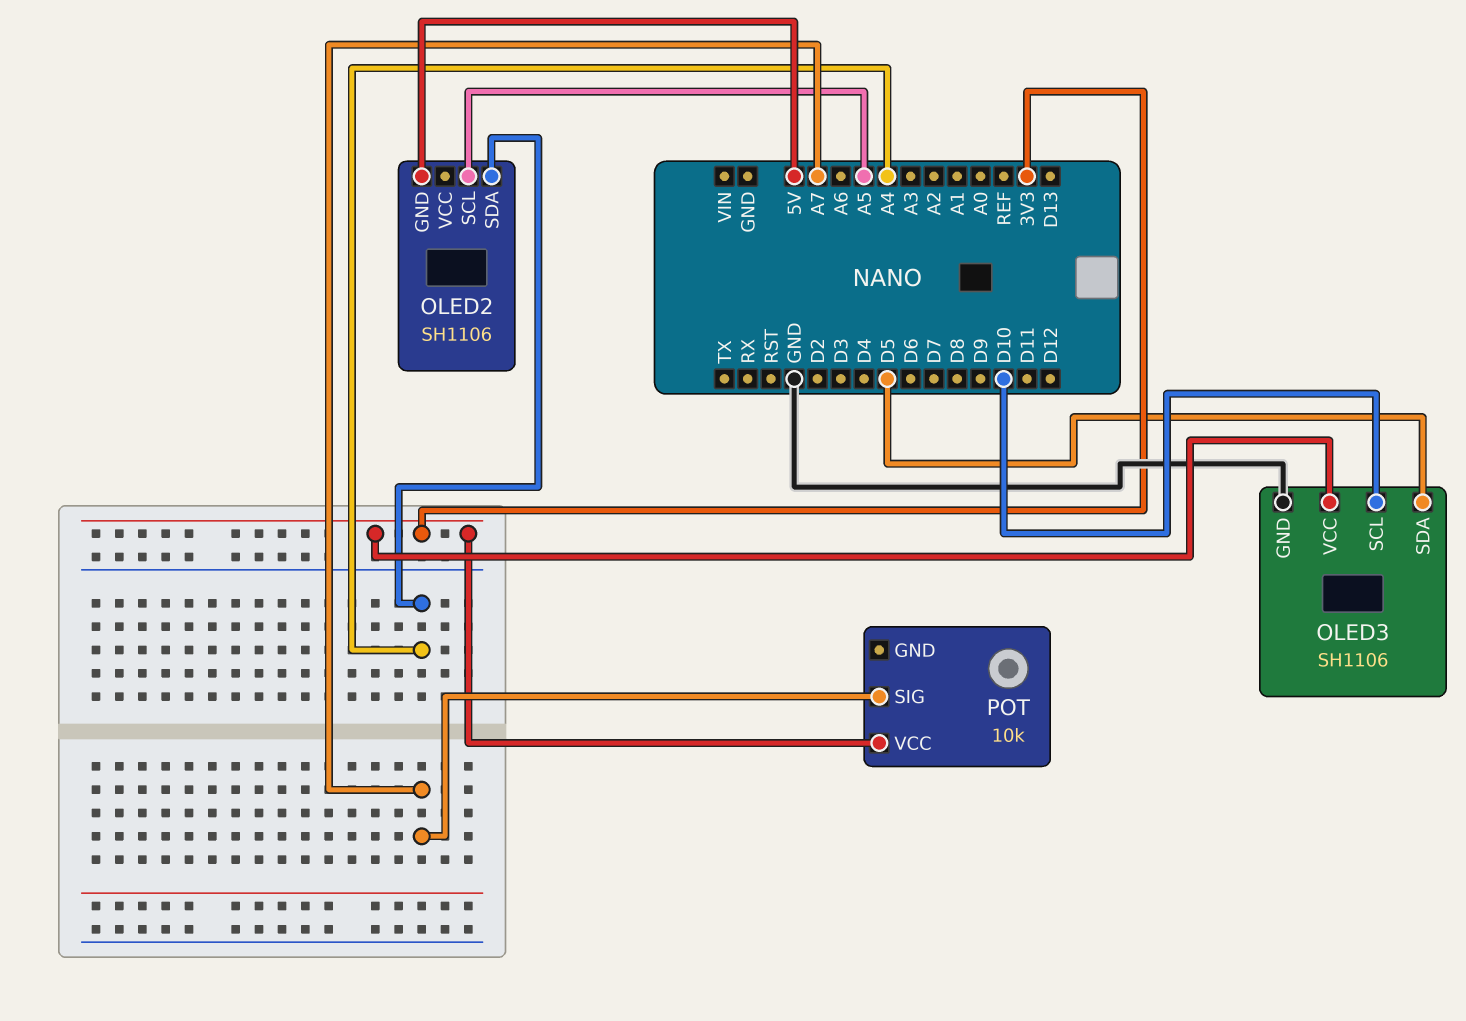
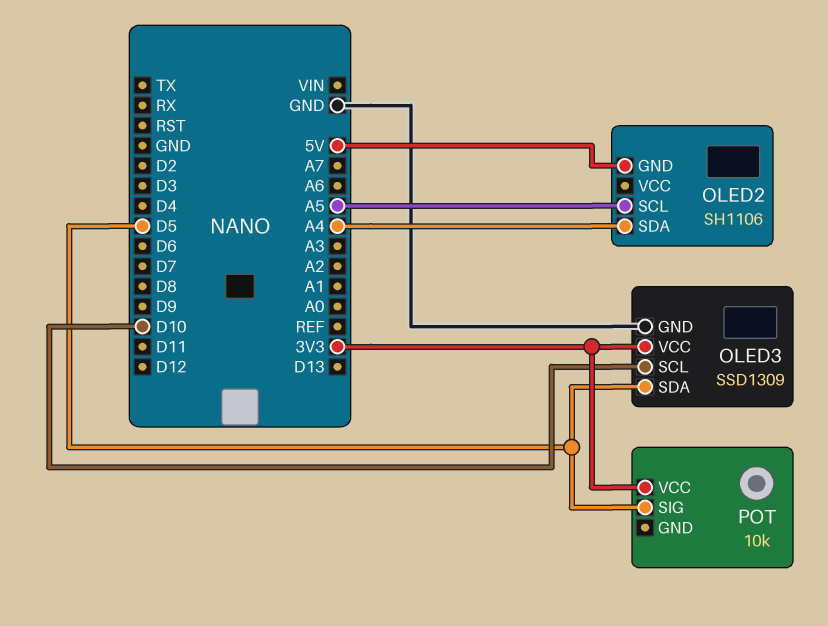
OLED3: SH1106 -> SSD1309
POT pin SIG: A7 -> D5

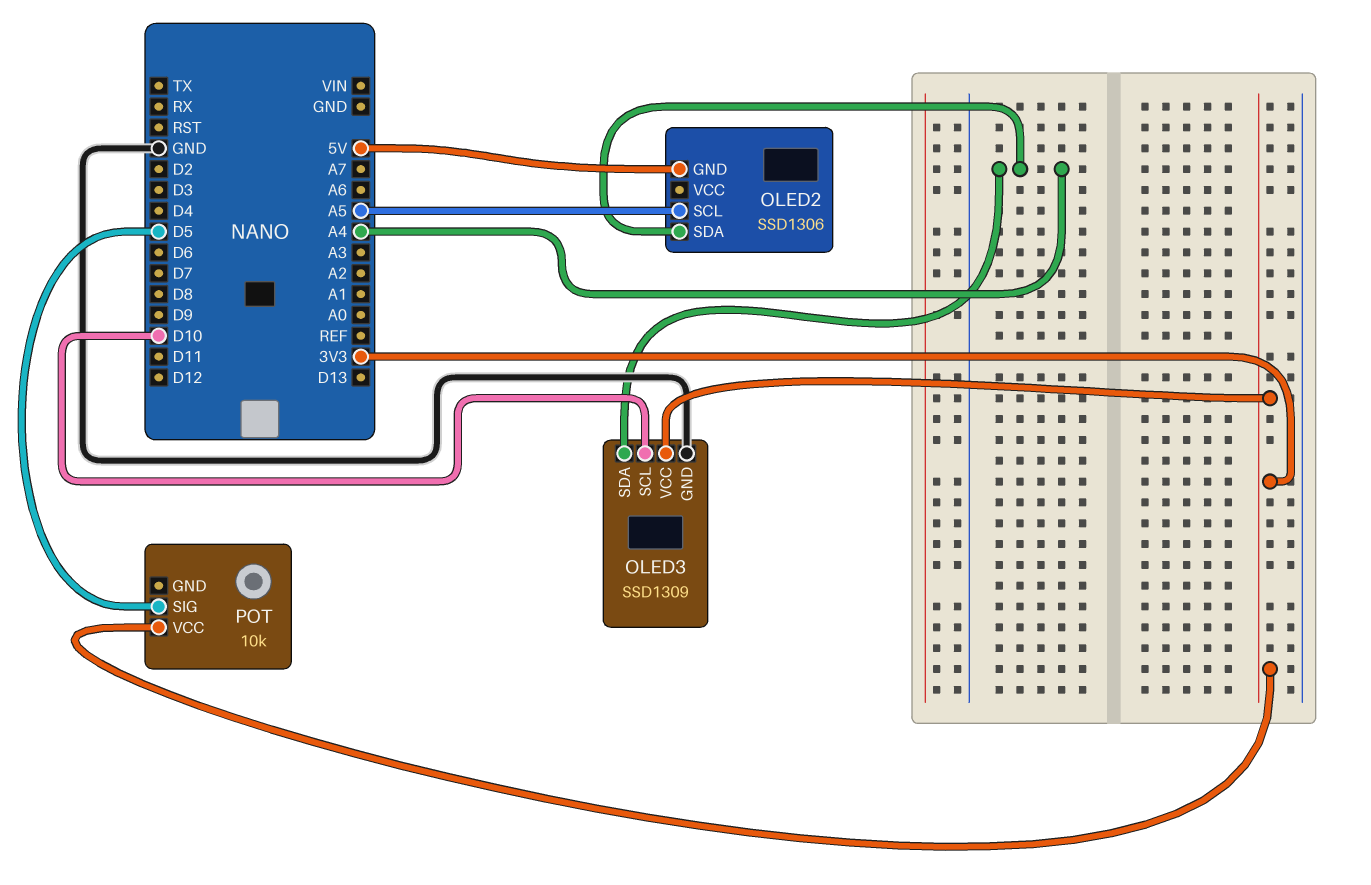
OLED2: SH1106 -> SSD1306
OLED3 pin SDA: D5 -> A4

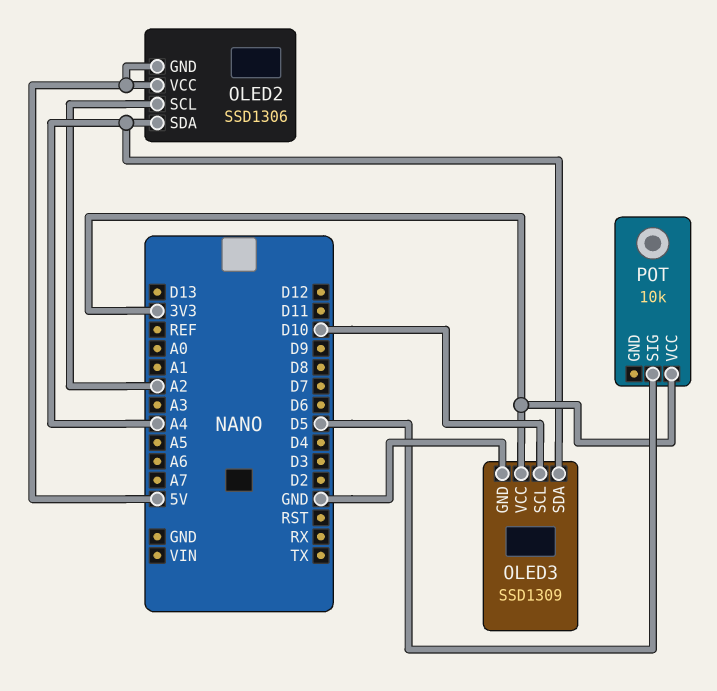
OLED2 pin SCL: A5 -> A2
OLED2 pin VCC: none -> 5V

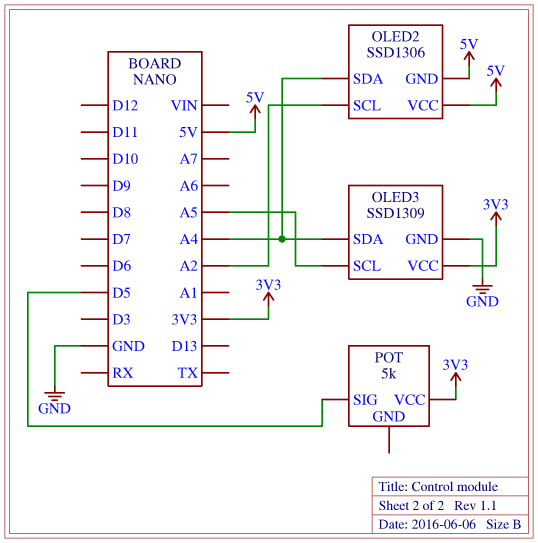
OLED3 pin SCL: D10 -> A5
POT: 10k -> 5k

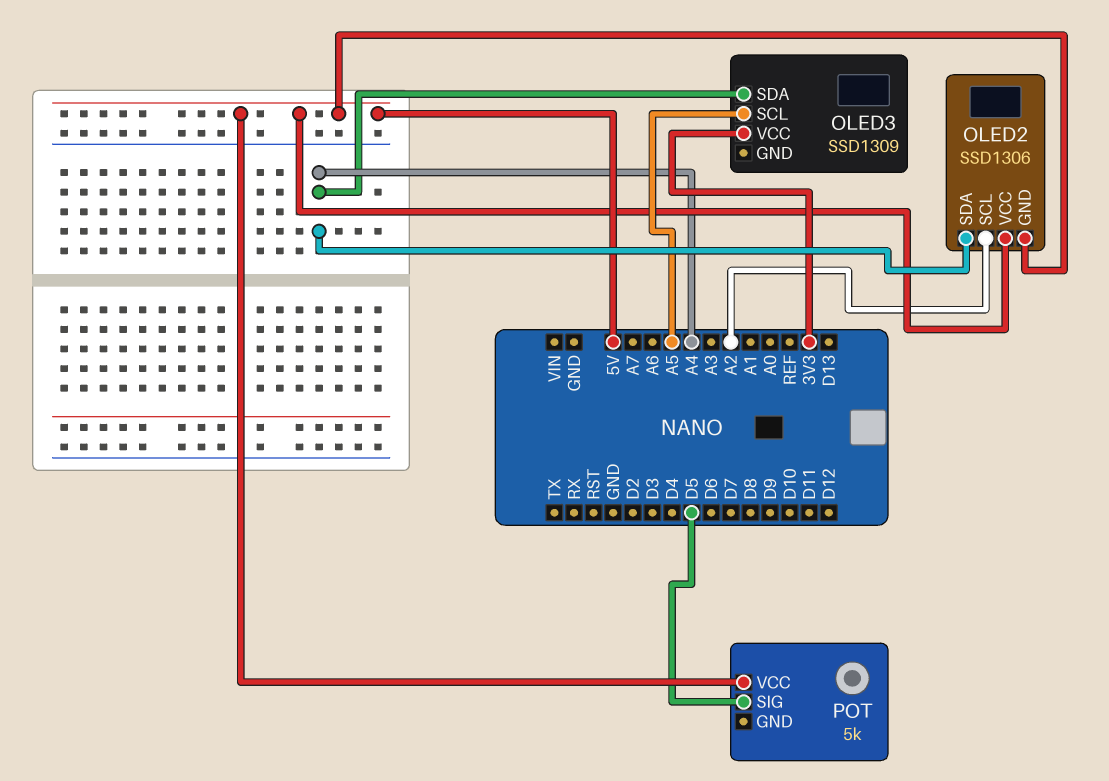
OLED3 pin GND: GND -> none
POT pin VCC: 3V3 -> 5V

